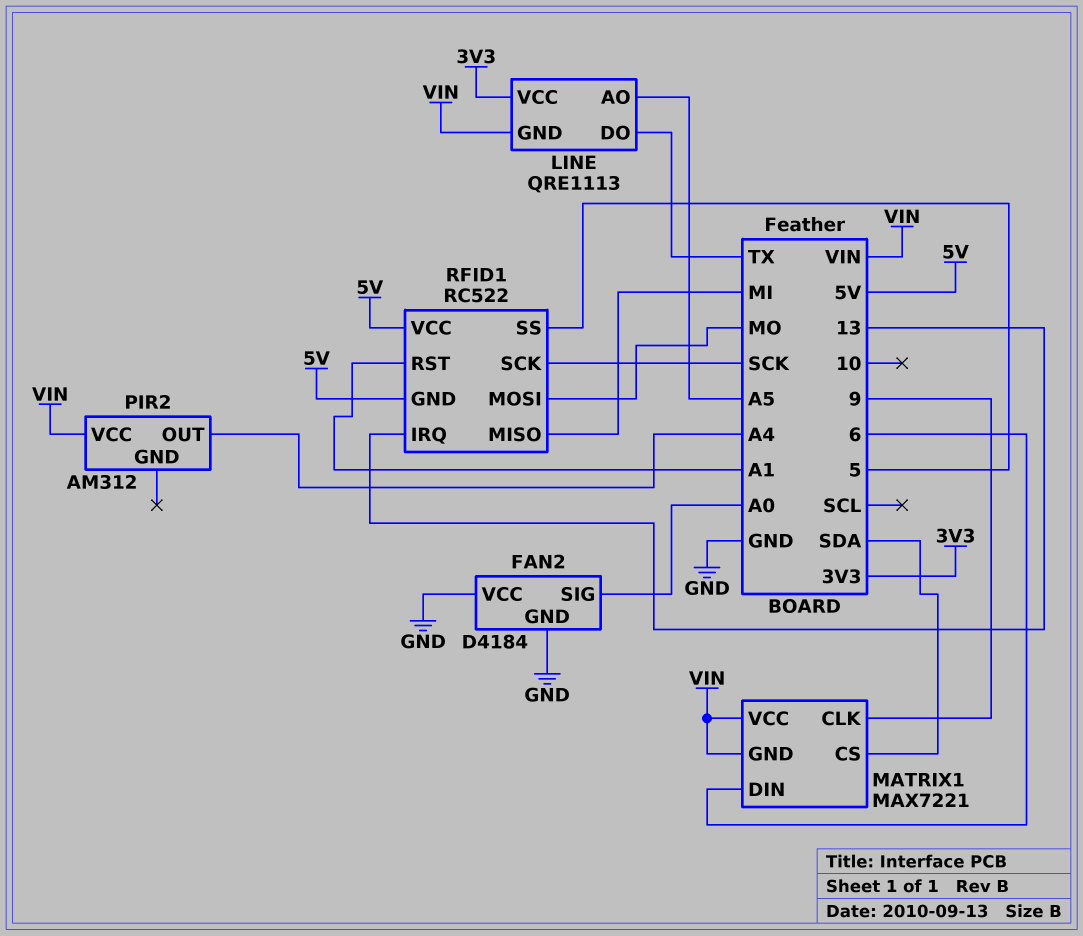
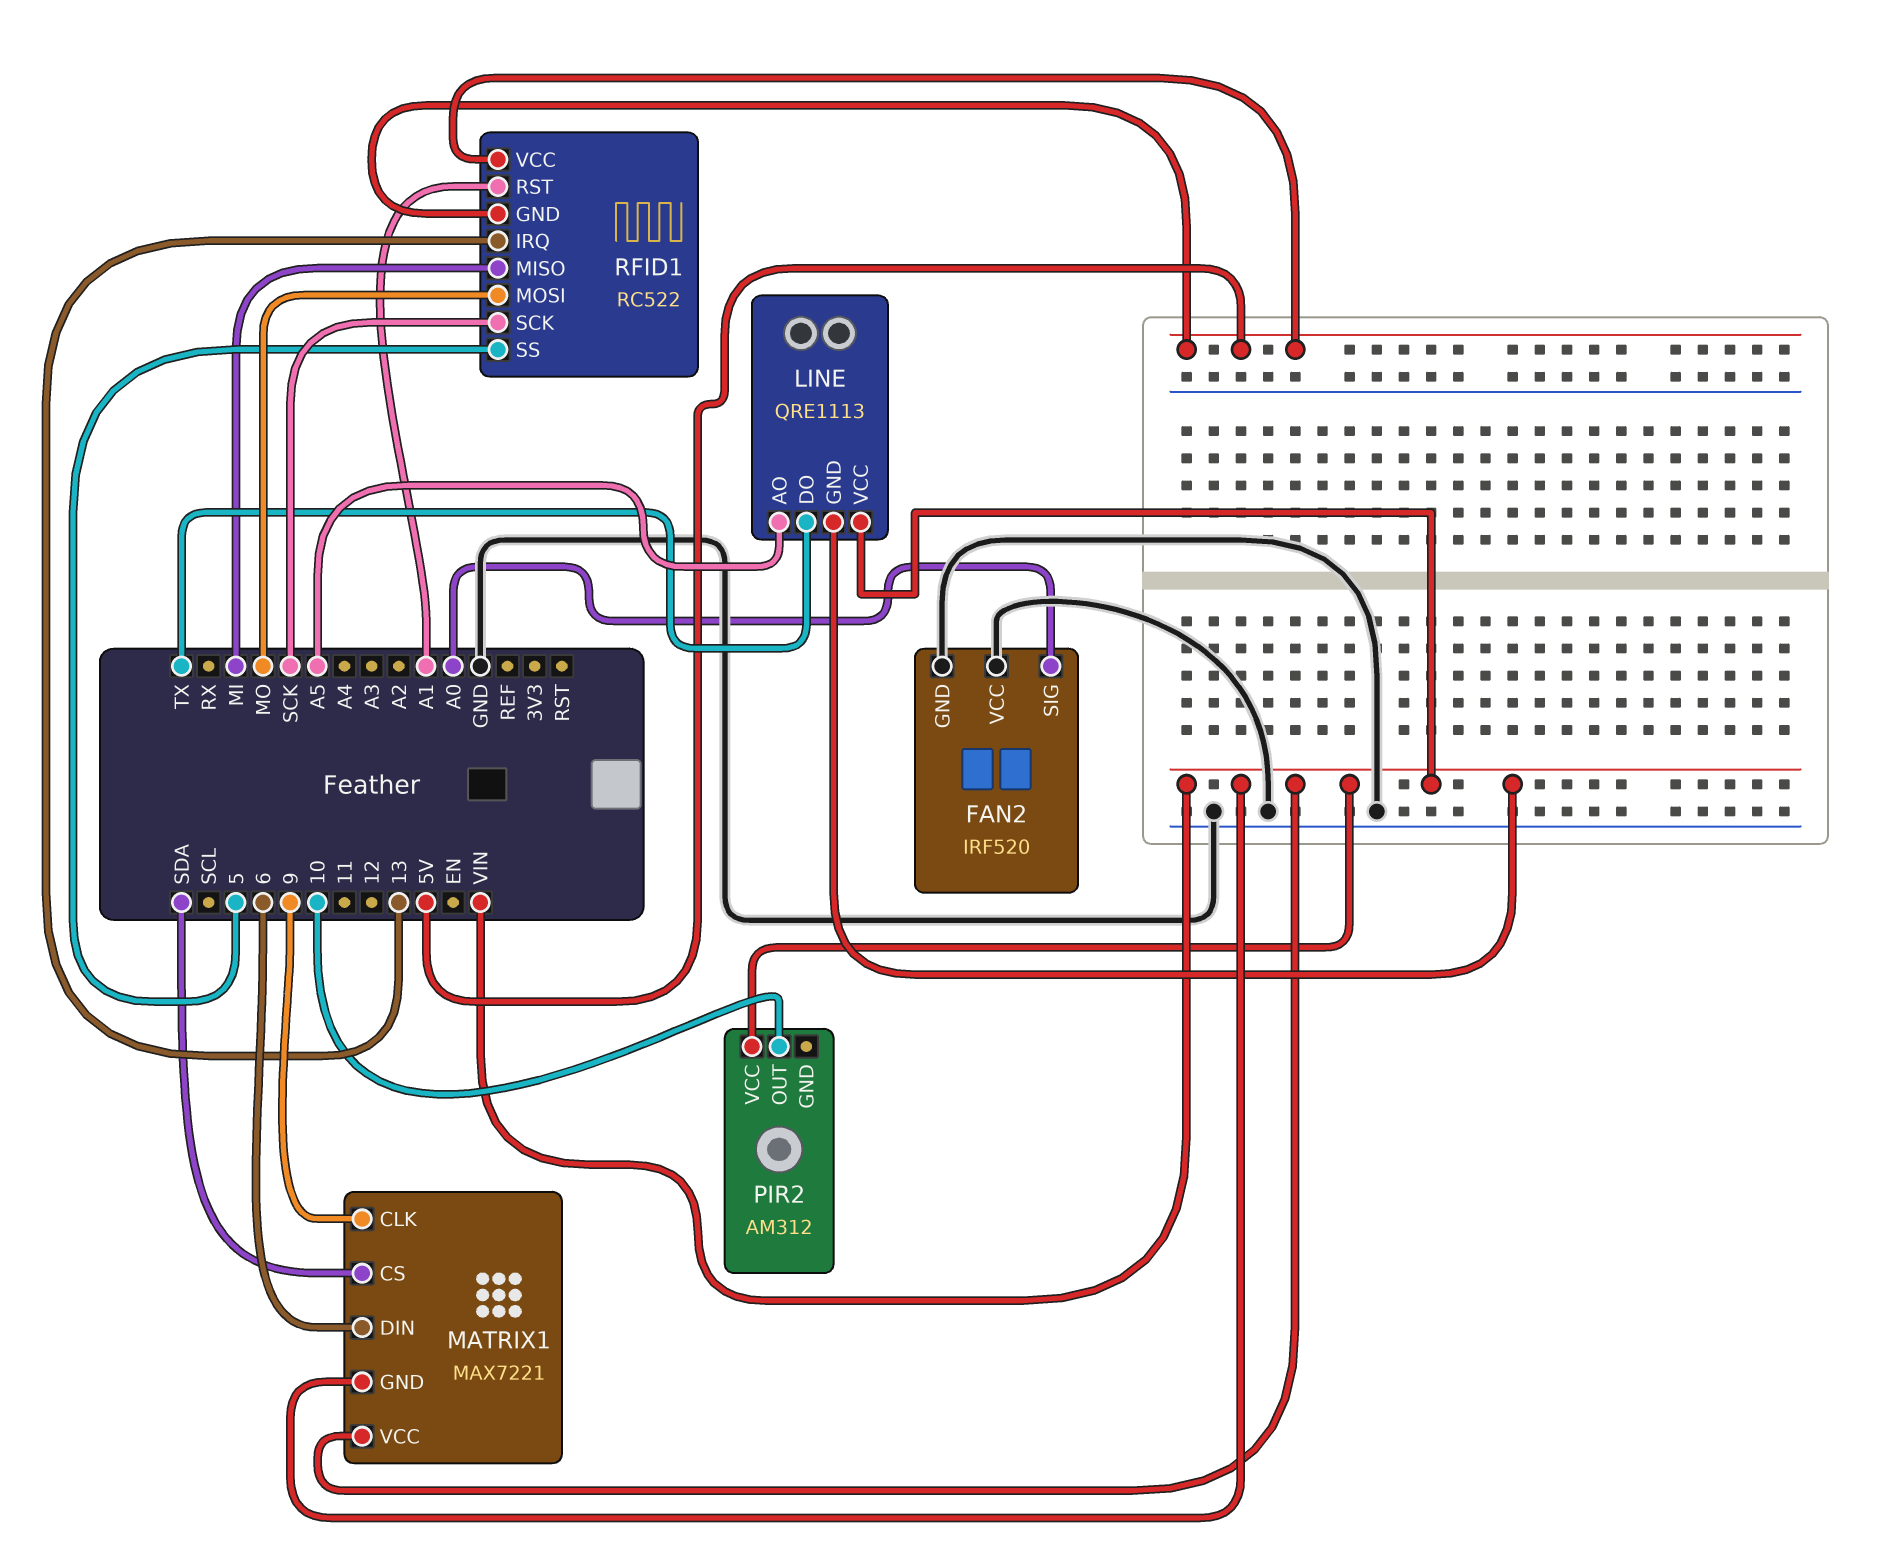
FAN2: D4184 -> IRF520
LINE pin VCC: 3V3 -> VIN
PIR2 pin OUT: A4 -> 10

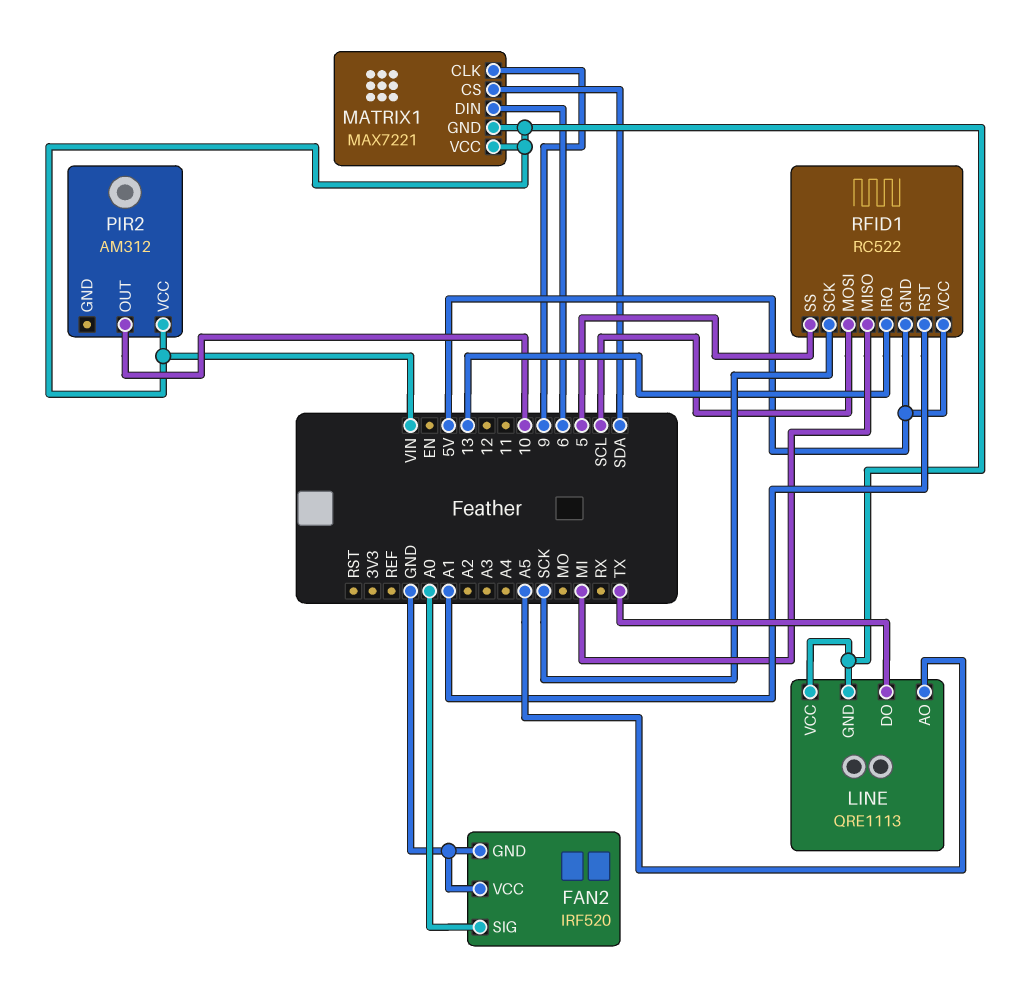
RFID1 pin MOSI: MO -> SCL

